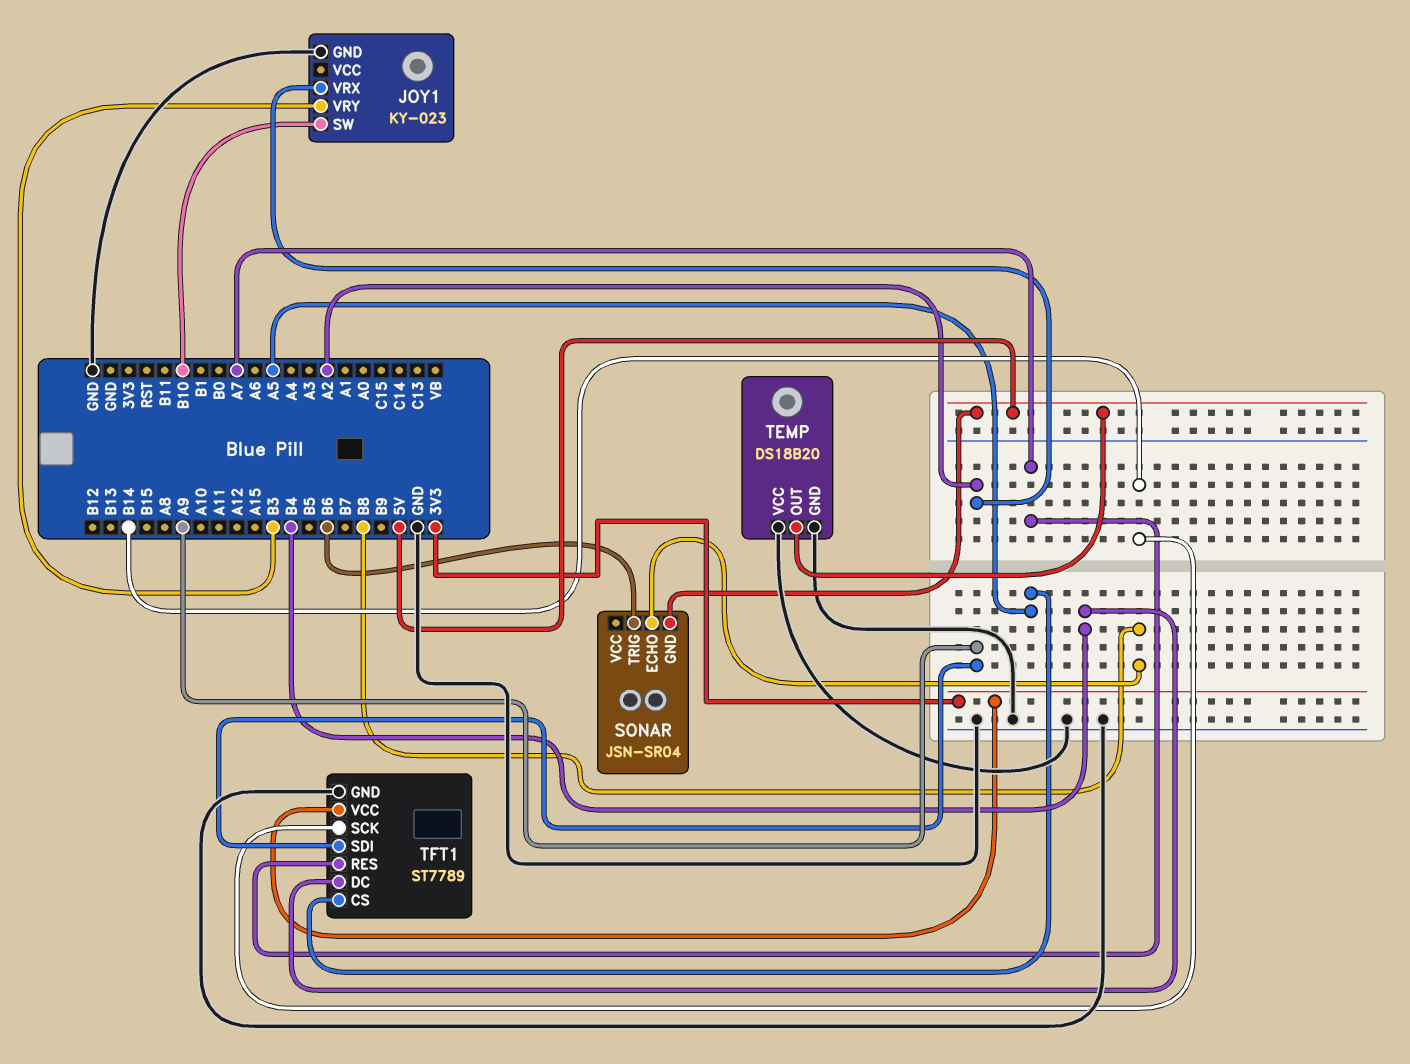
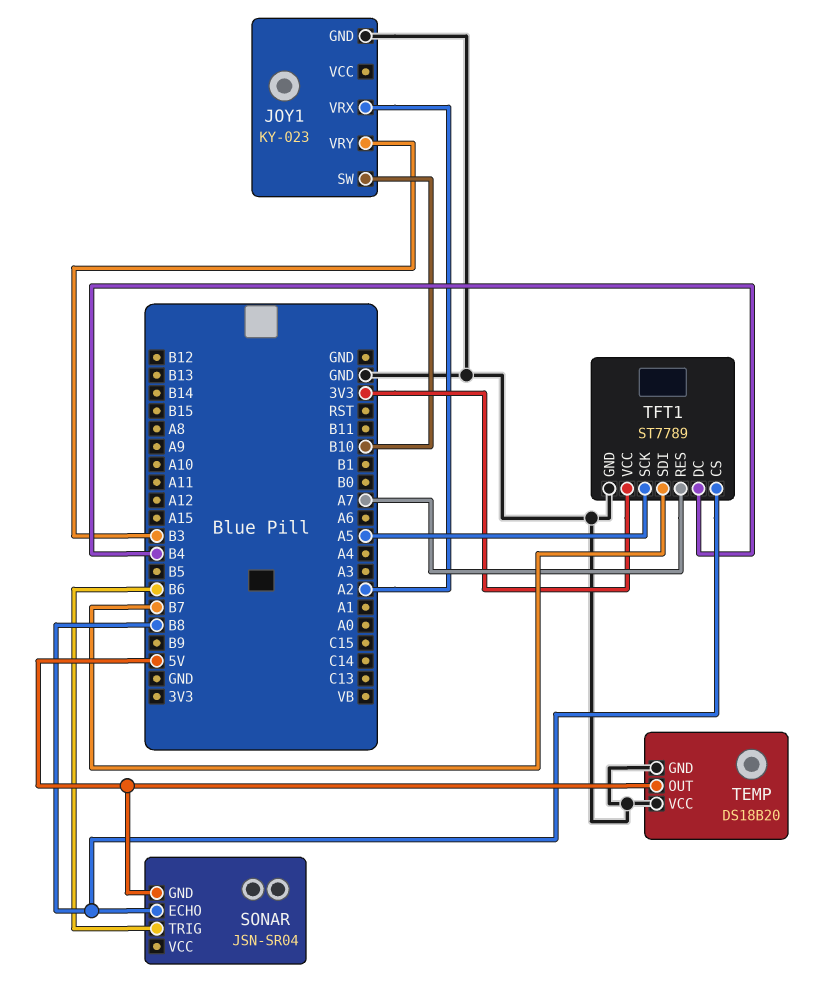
TFT1 pin CS: A5 -> B8
TFT1 pin SCK: B14 -> A5
TFT1 pin SDI: A9 -> B7

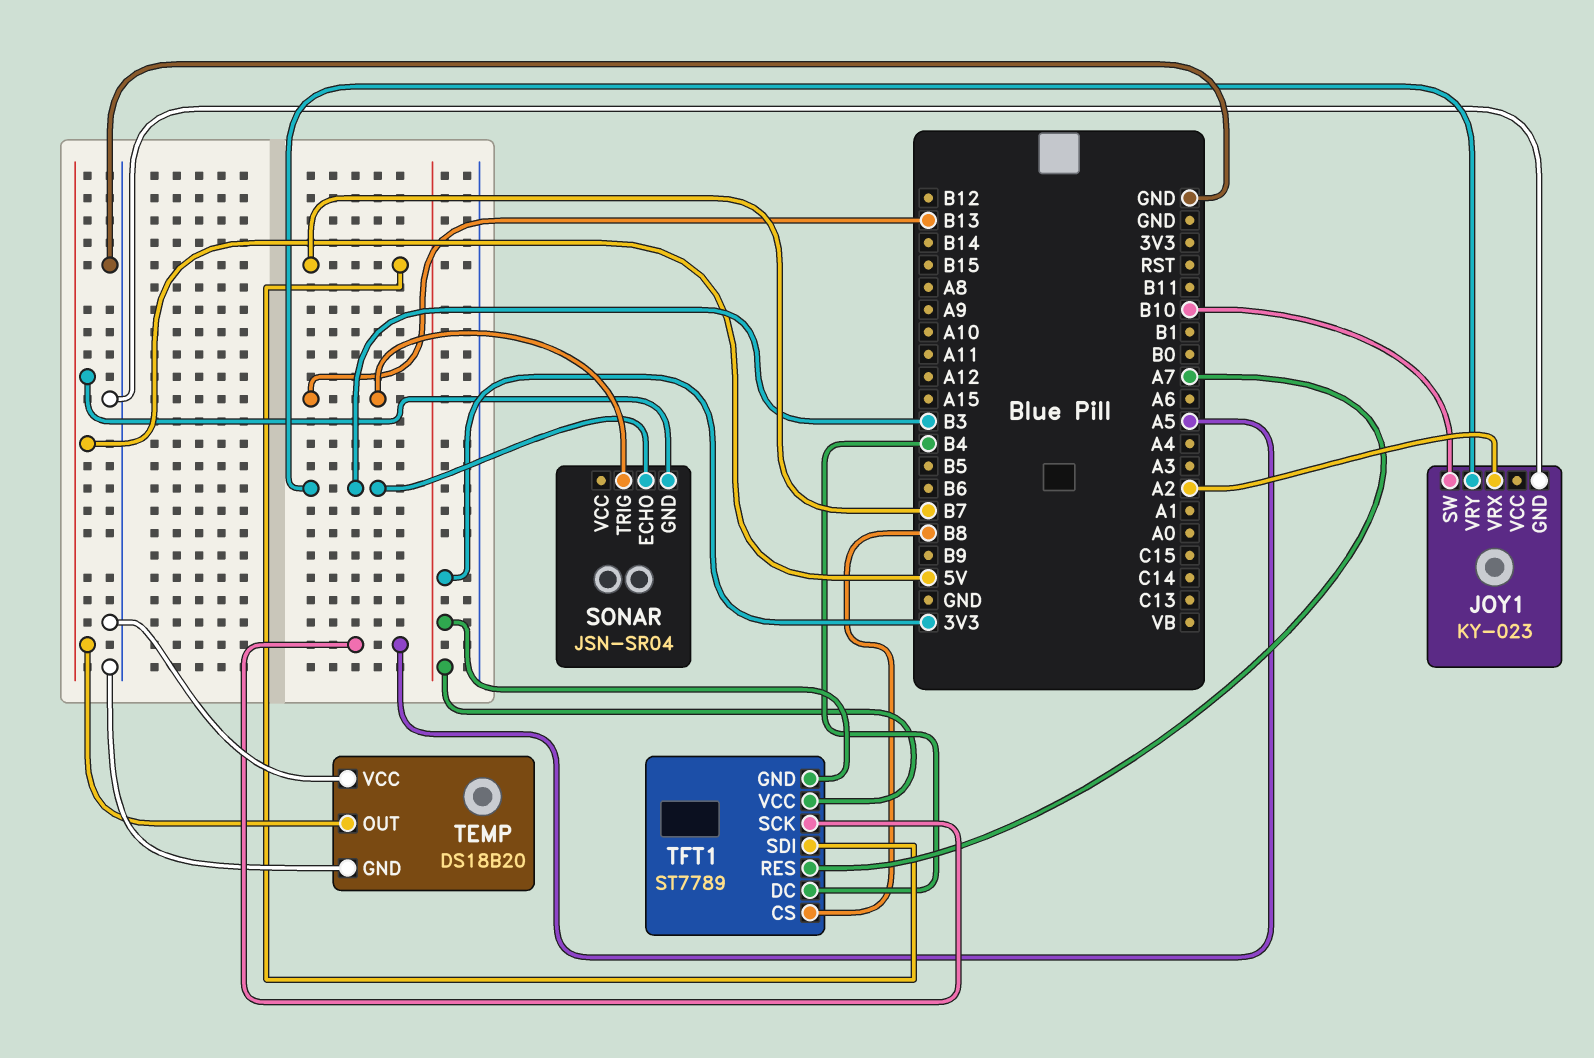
SONAR pin ECHO: B8 -> B3
SONAR pin TRIG: B6 -> B13
TFT1 pin GND: GND -> 3V3

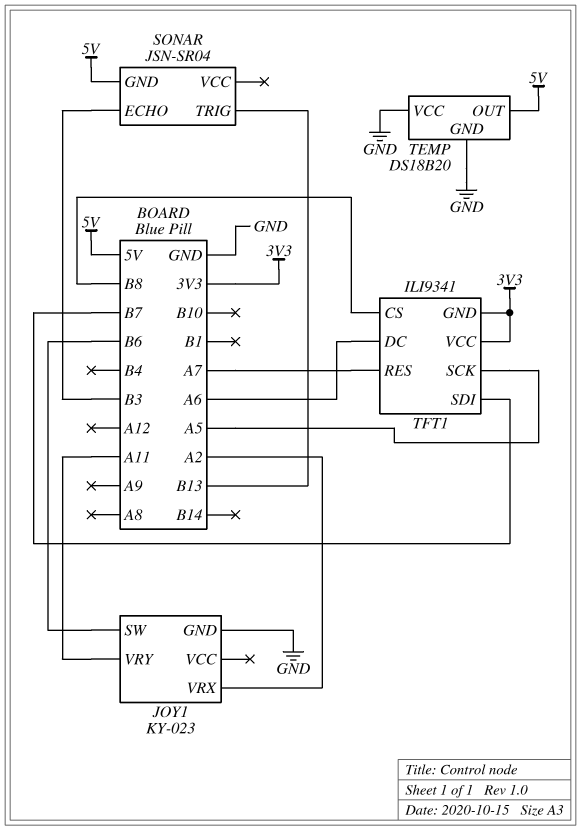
JOY1 pin SW: B10 -> B6
JOY1 pin VRY: B3 -> A11
TFT1: ST7789 -> ILI9341
TFT1 pin DC: B4 -> A6

